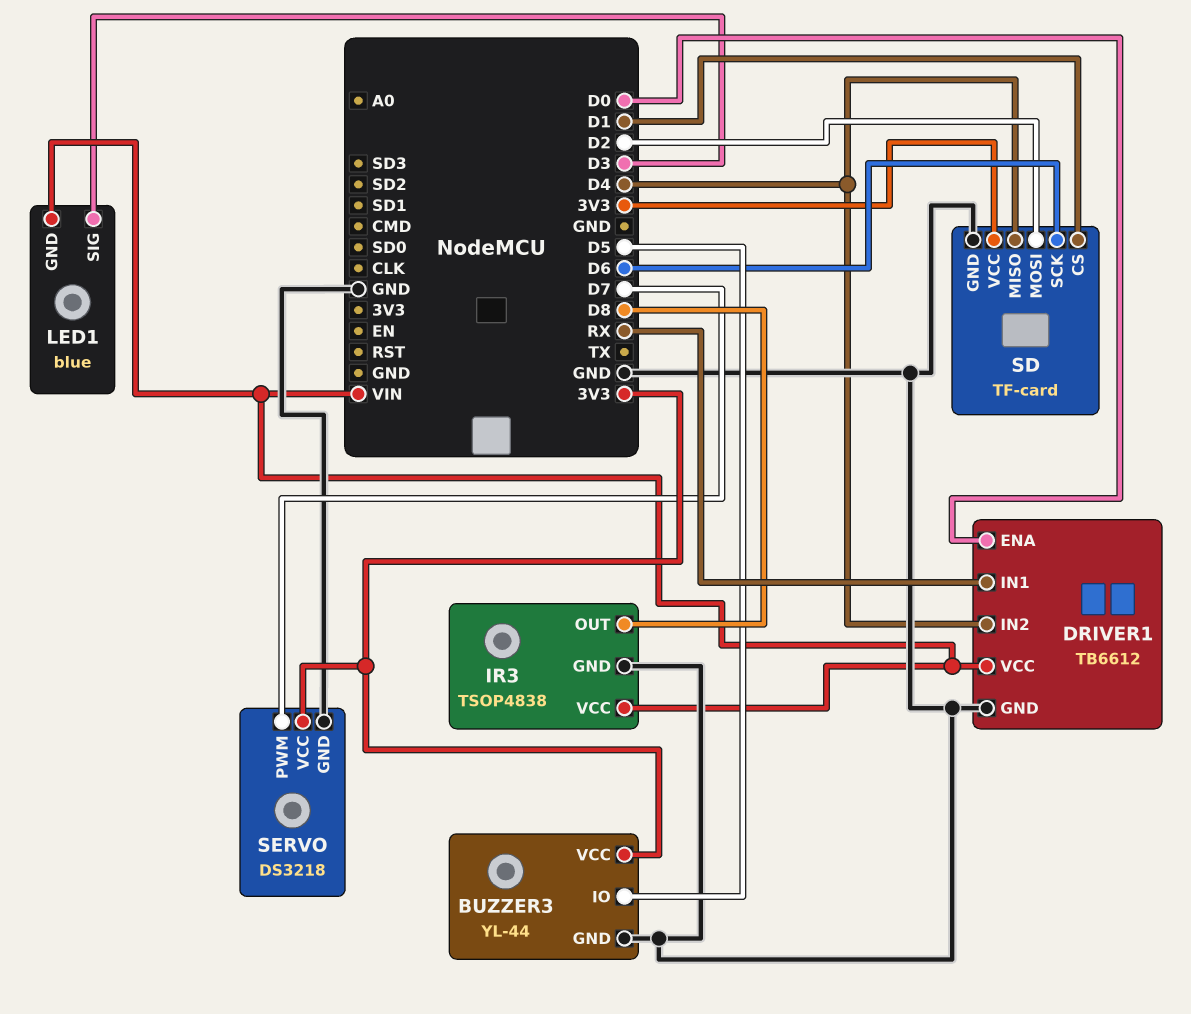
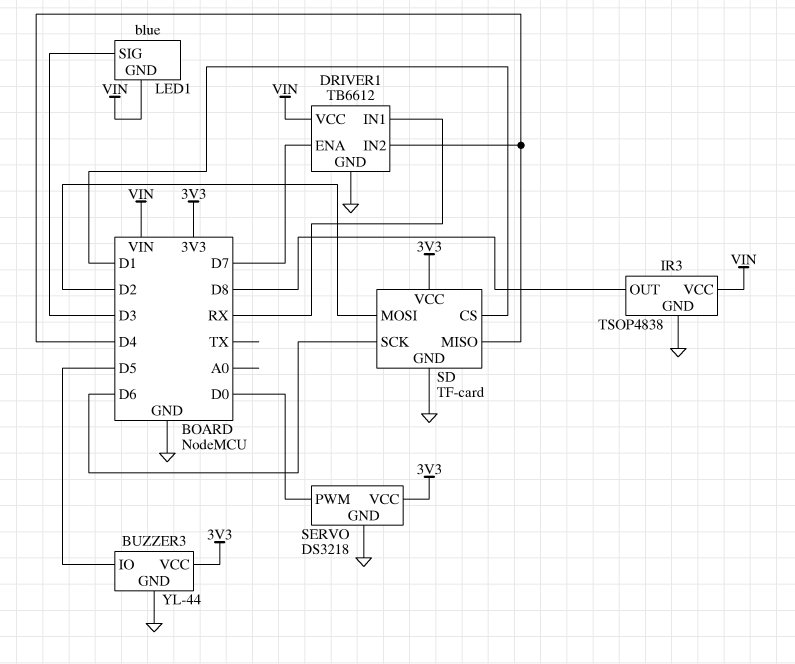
DRIVER1 pin ENA: D0 -> D7
SERVO pin PWM: D7 -> D0

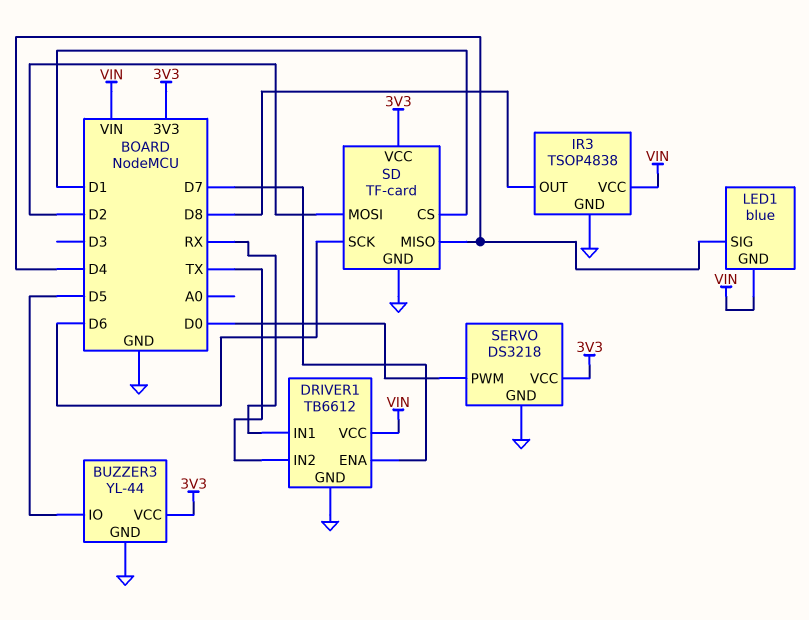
DRIVER1 pin IN2: D4 -> TX
LED1 pin SIG: D3 -> D4

